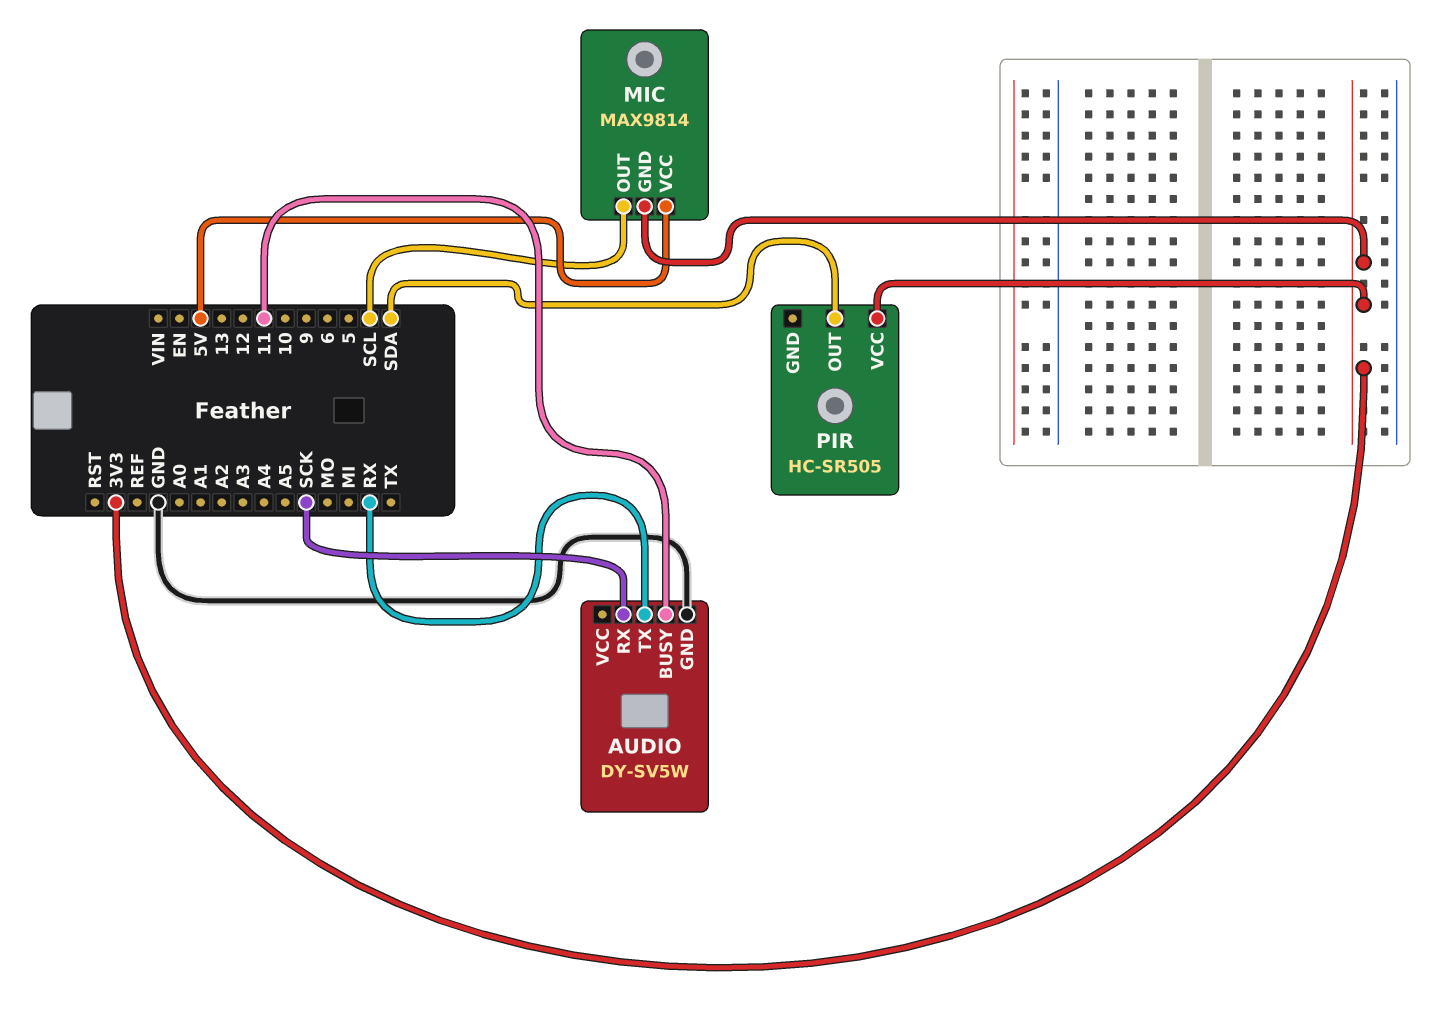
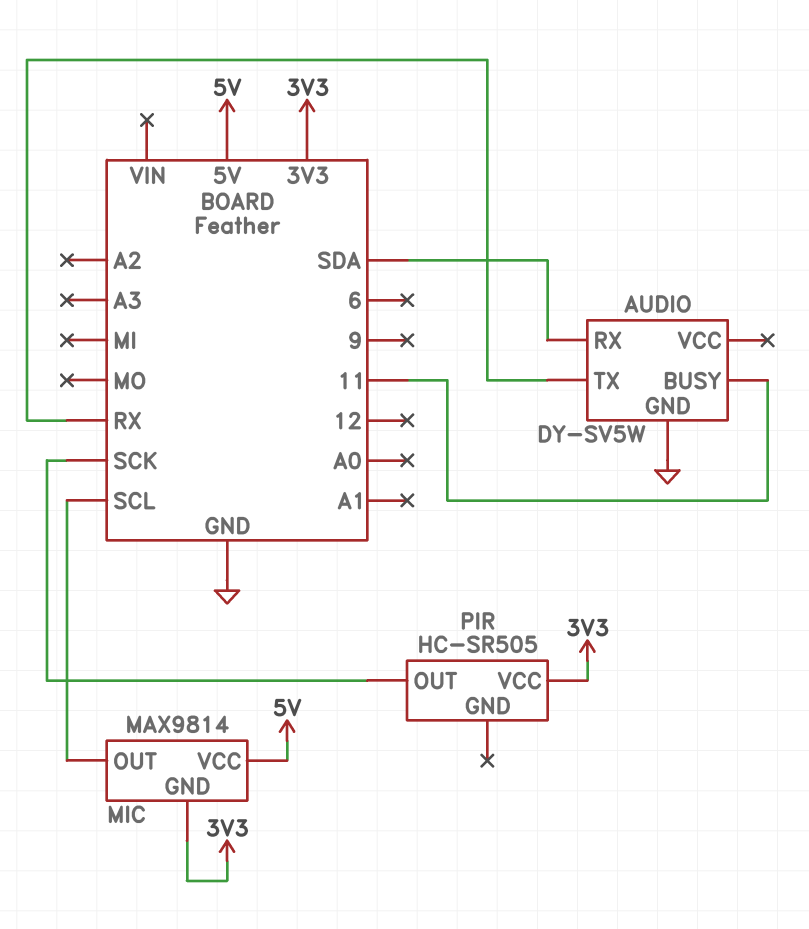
AUDIO pin RX: SCK -> SDA
PIR pin OUT: SDA -> SCK

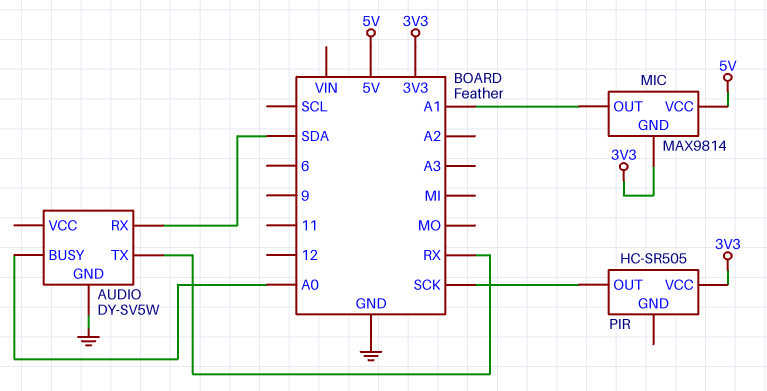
AUDIO pin BUSY: 11 -> A0
MIC pin OUT: SCL -> A1

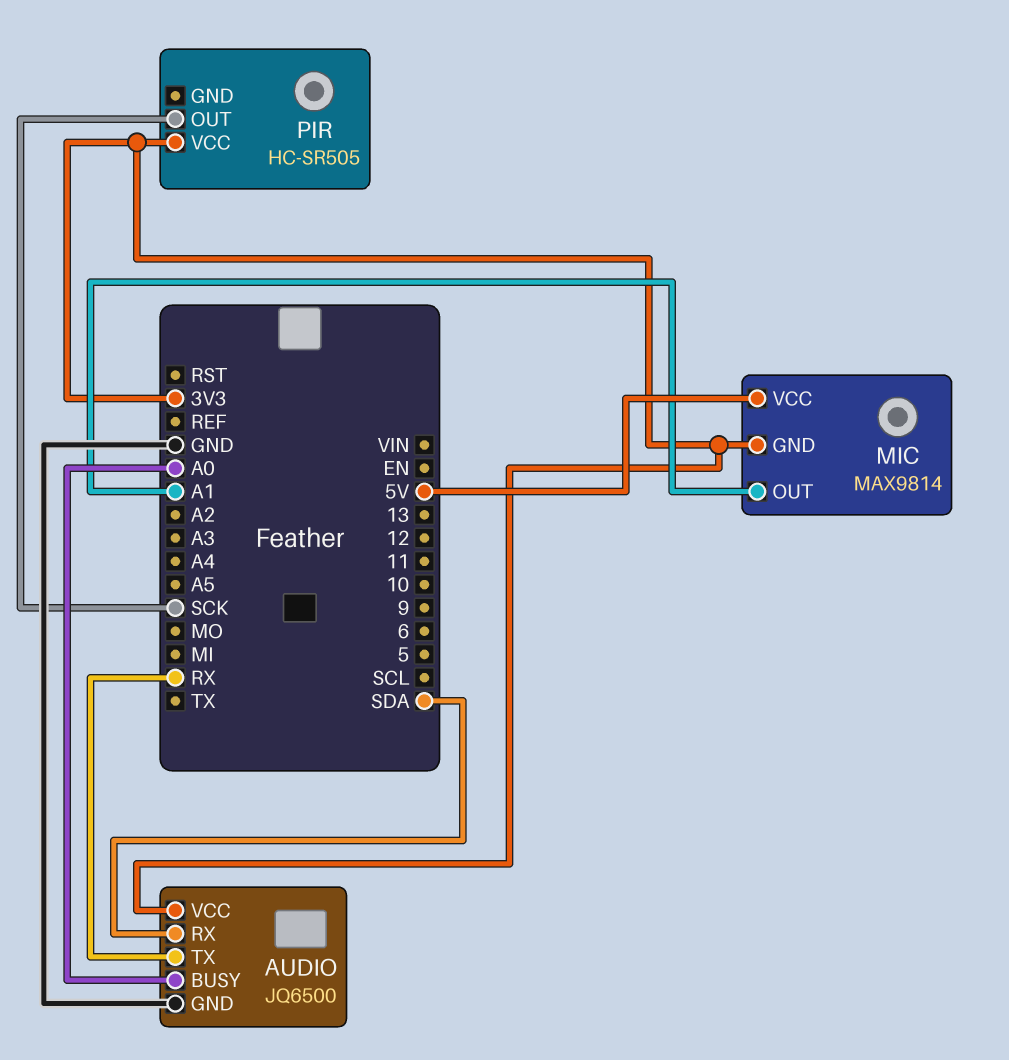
AUDIO: DY-SV5W -> JQ6500
AUDIO pin VCC: none -> 3V3

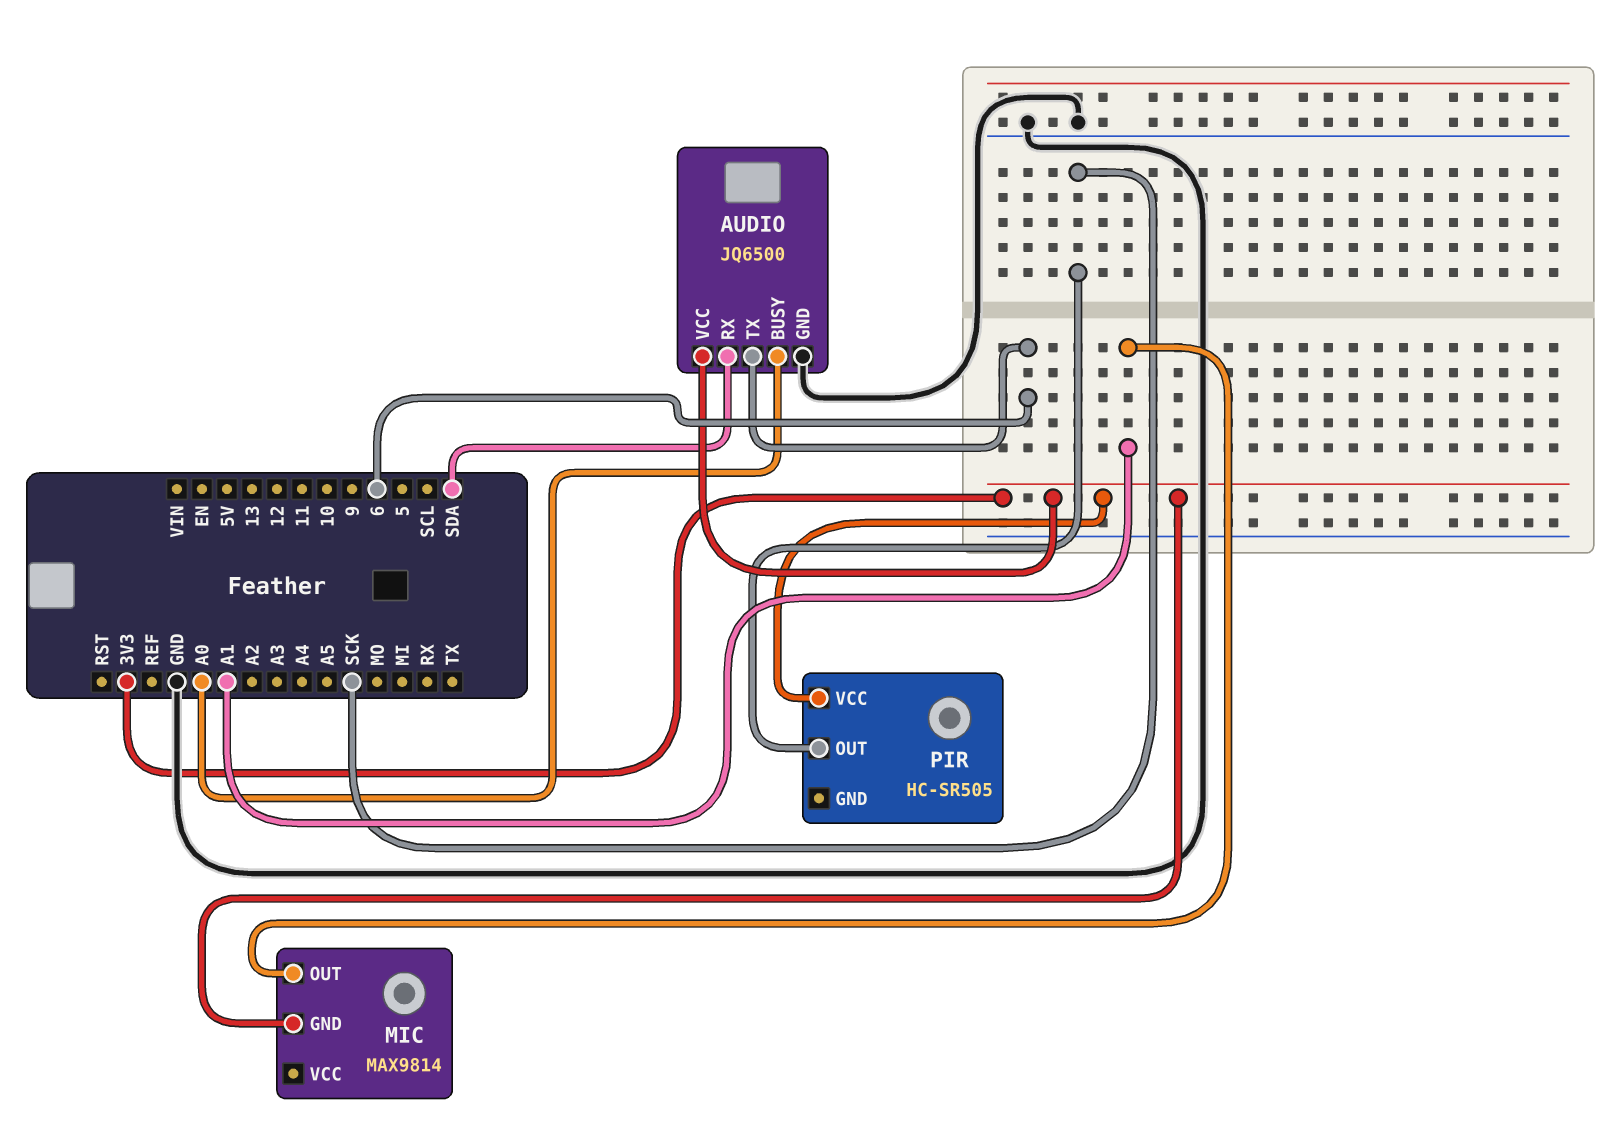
AUDIO pin TX: RX -> 6
MIC pin VCC: 5V -> none

